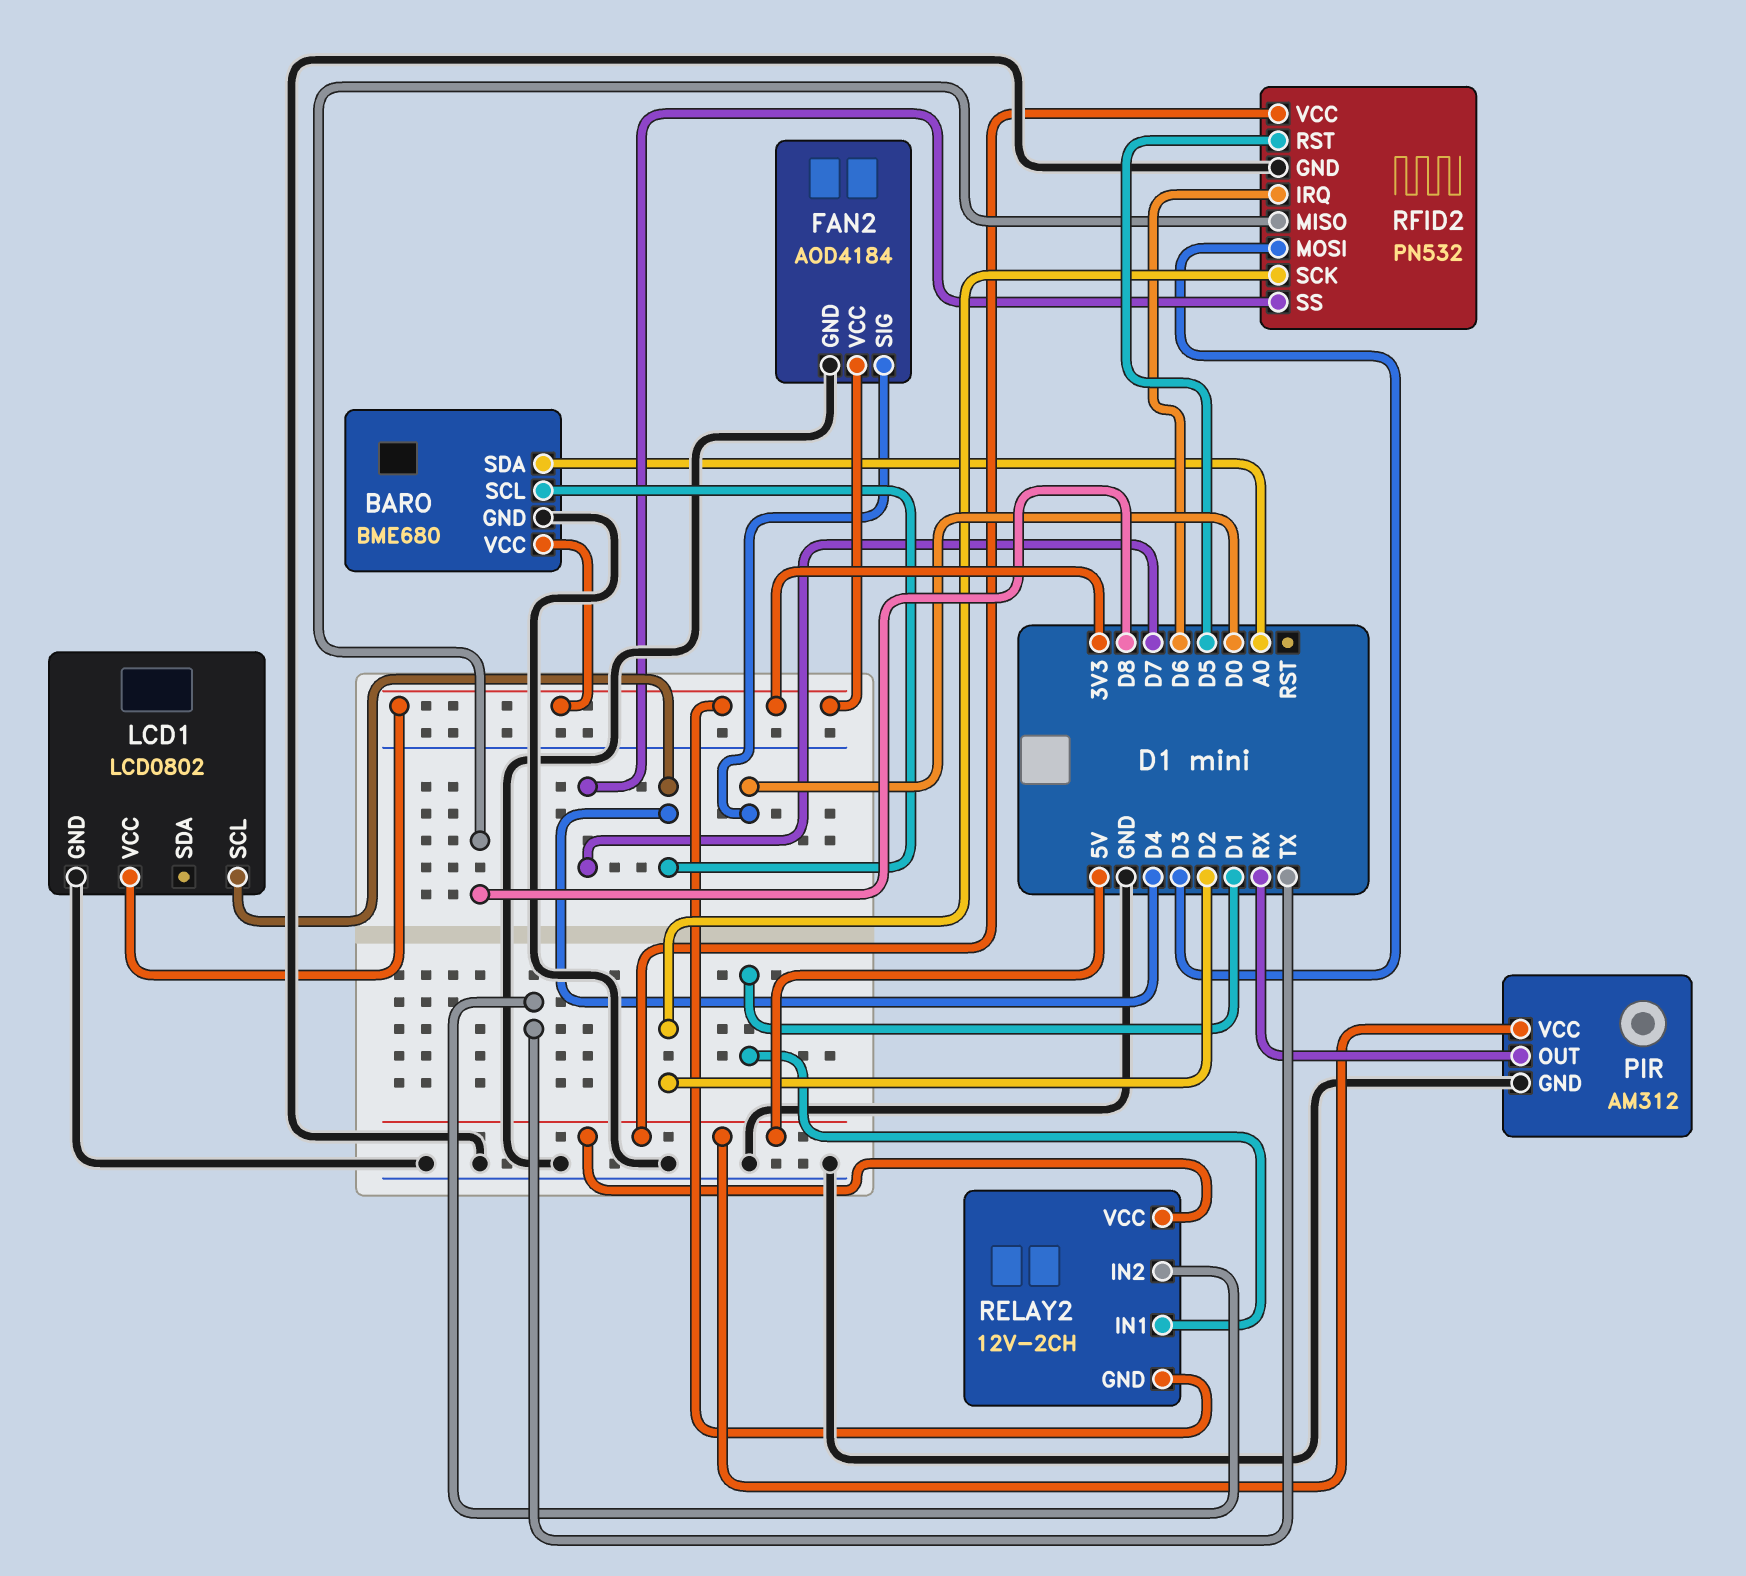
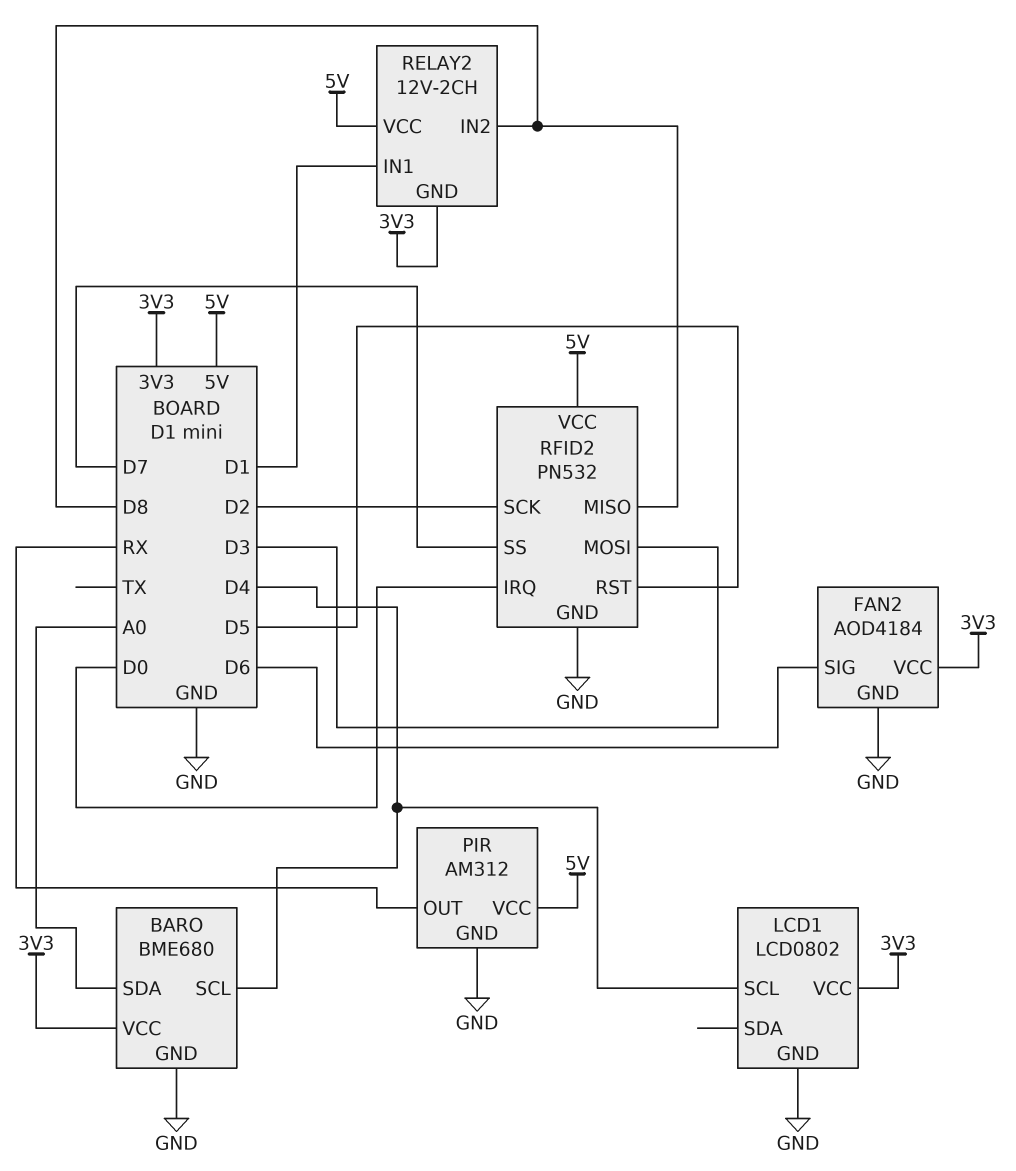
FAN2 pin SIG: D0 -> D6
RELAY2 pin IN2: TX -> D8
RFID2 pin IRQ: D6 -> D0

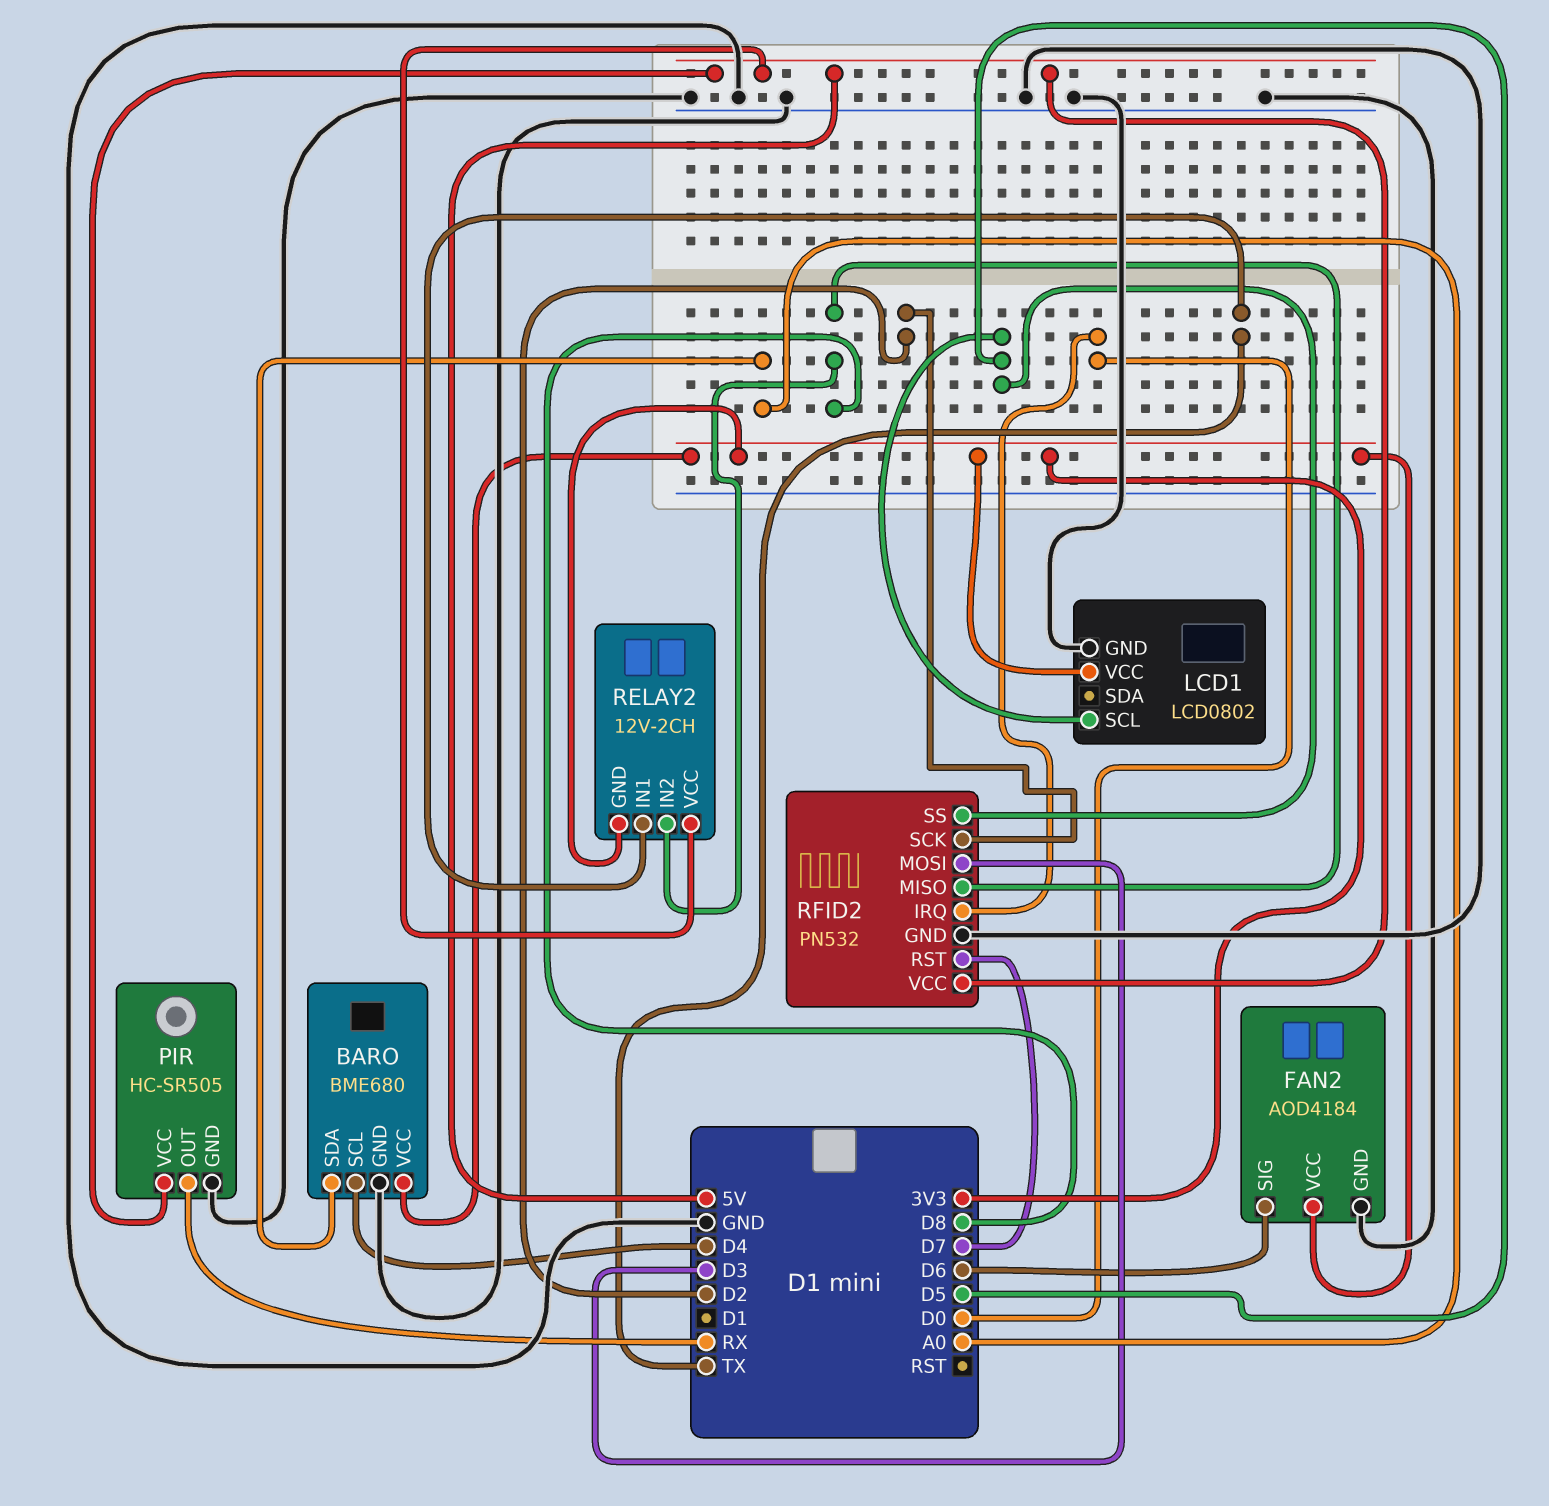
LCD1 pin SCL: D4 -> D5
PIR: AM312 -> HC-SR505
RELAY2 pin IN1: D1 -> TX
RFID2 pin RST: D5 -> D7
RFID2 pin SS: D7 -> D5

